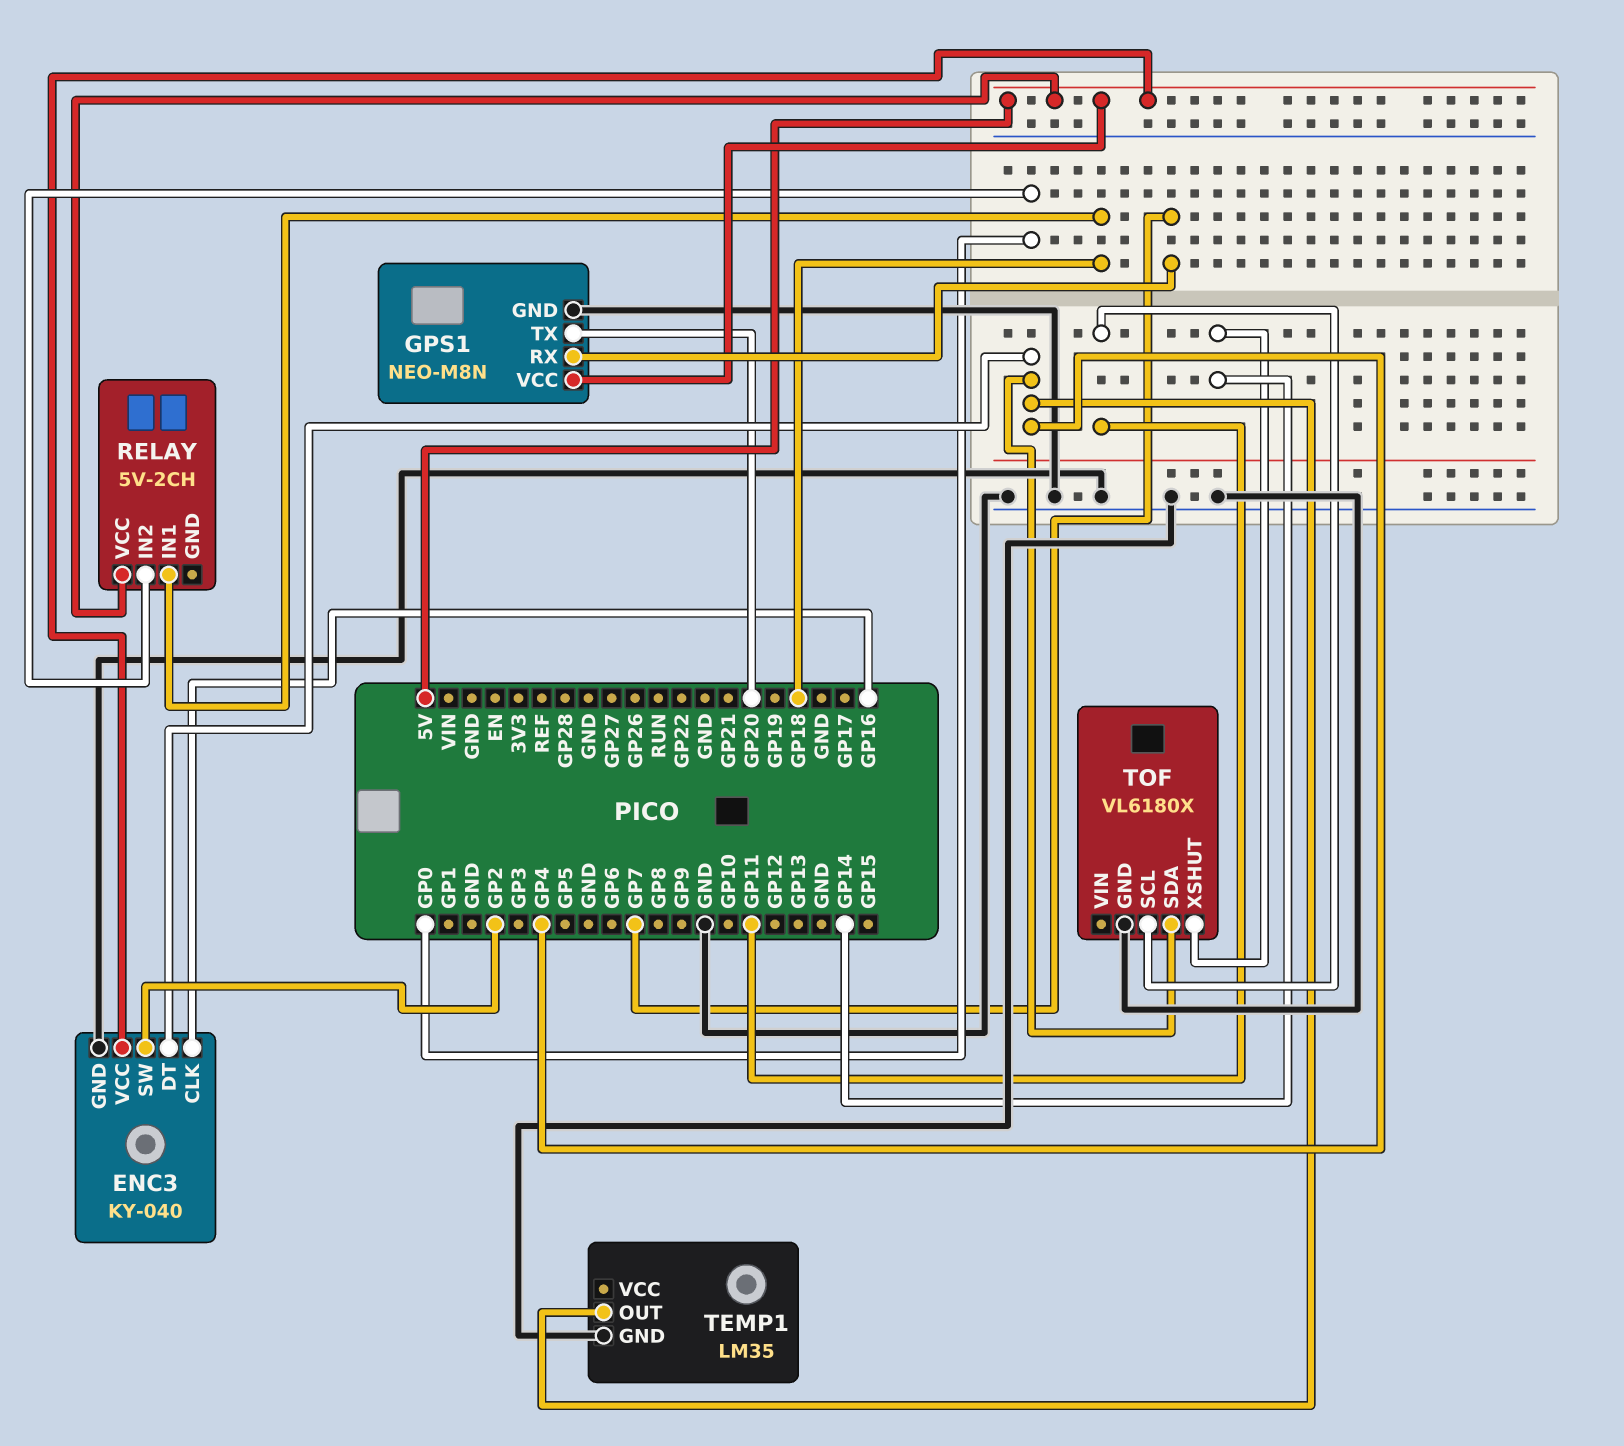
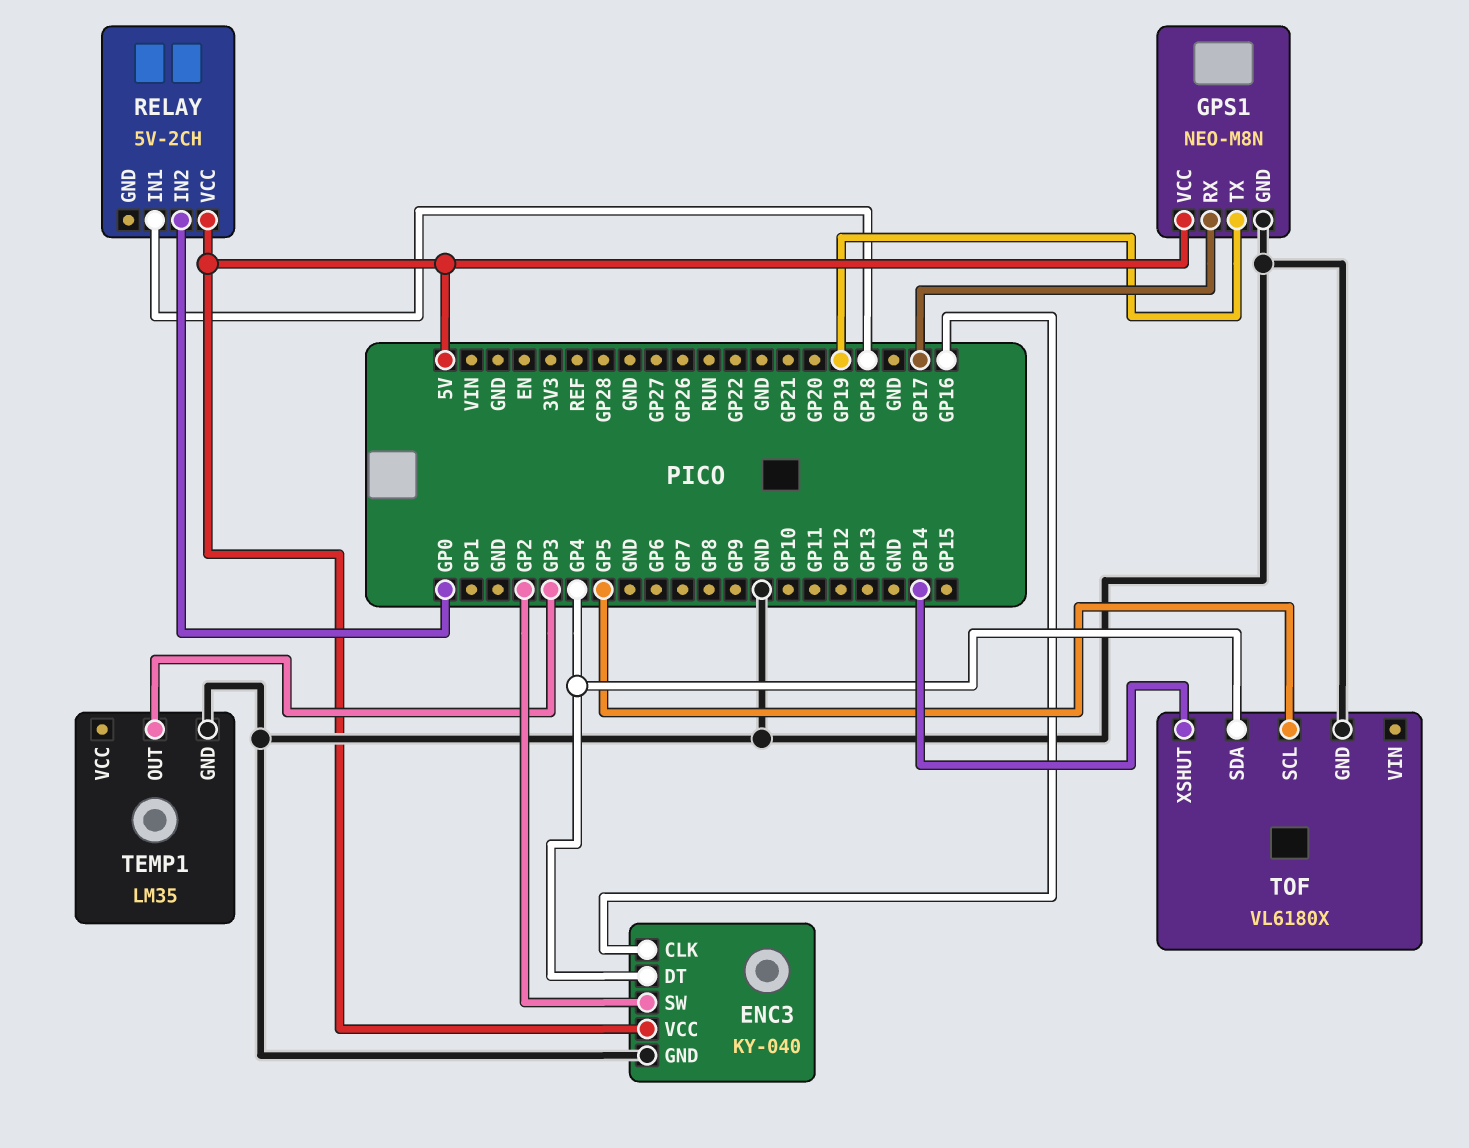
GPS1 pin RX: GP7 -> GP17
GPS1 pin TX: GP20 -> GP19
TEMP1 pin OUT: GP4 -> GP3
TOF pin SCL: GP11 -> GP5

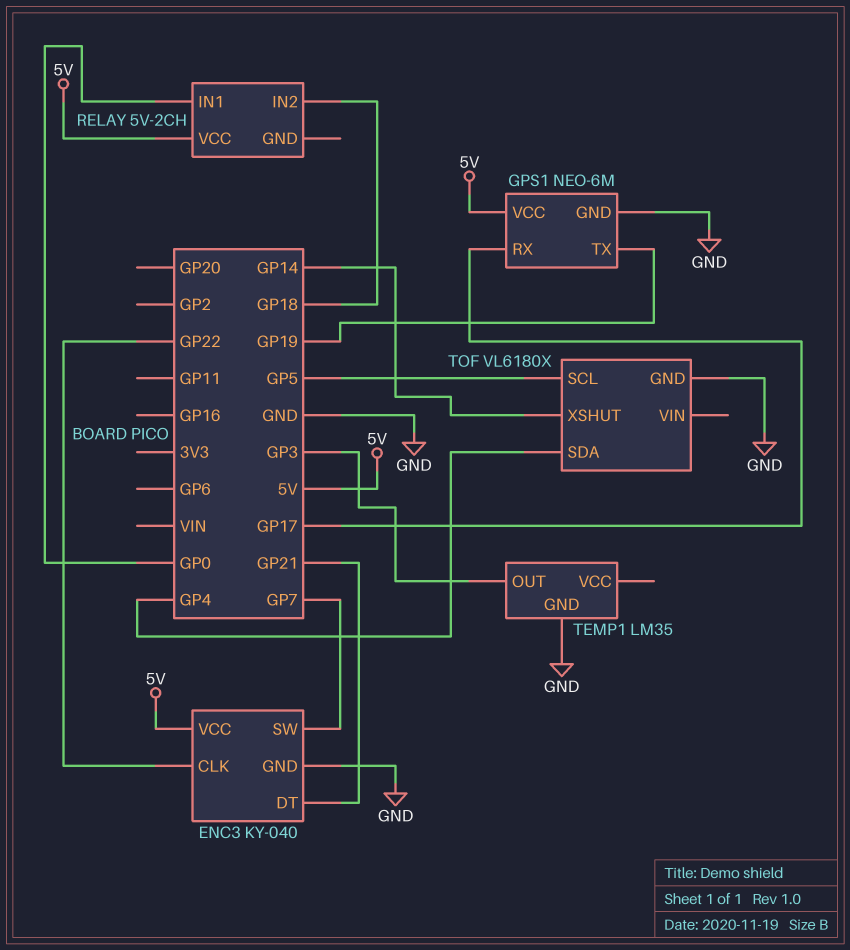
ENC3 pin CLK: GP16 -> GP22
ENC3 pin DT: GP4 -> GP21
ENC3 pin SW: GP2 -> GP7
GPS1: NEO-M8N -> NEO-6M
RELAY pin IN1: GP18 -> GP0
RELAY pin IN2: GP0 -> GP18

